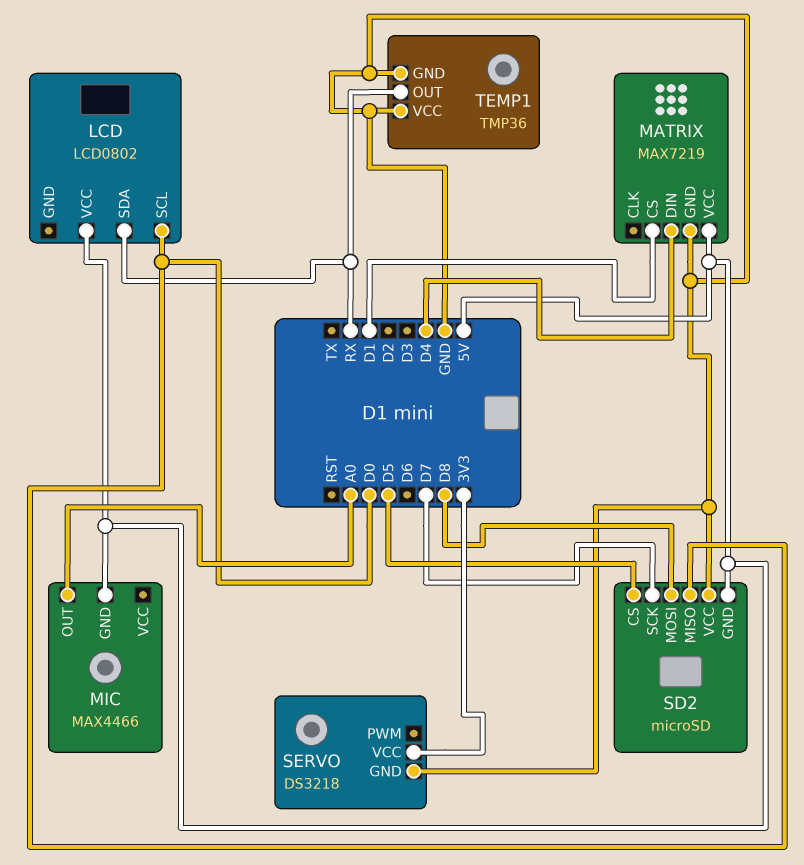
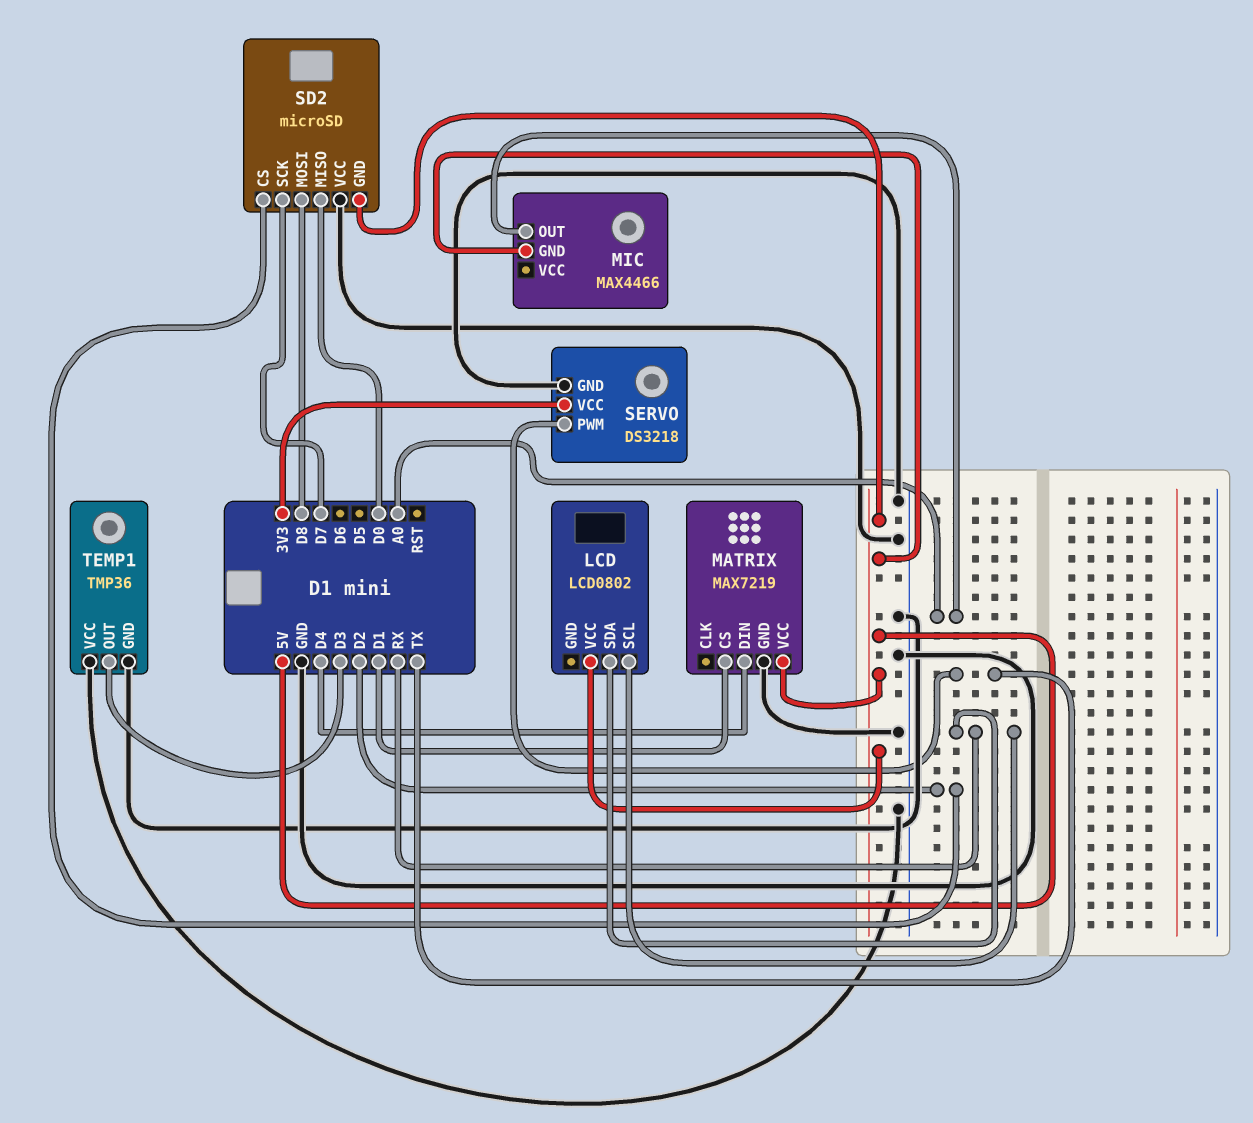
LCD pin SCL: D0 -> RX
SD2 pin CS: D5 -> D2
SERVO pin PWM: none -> TX
TEMP1 pin OUT: RX -> D3

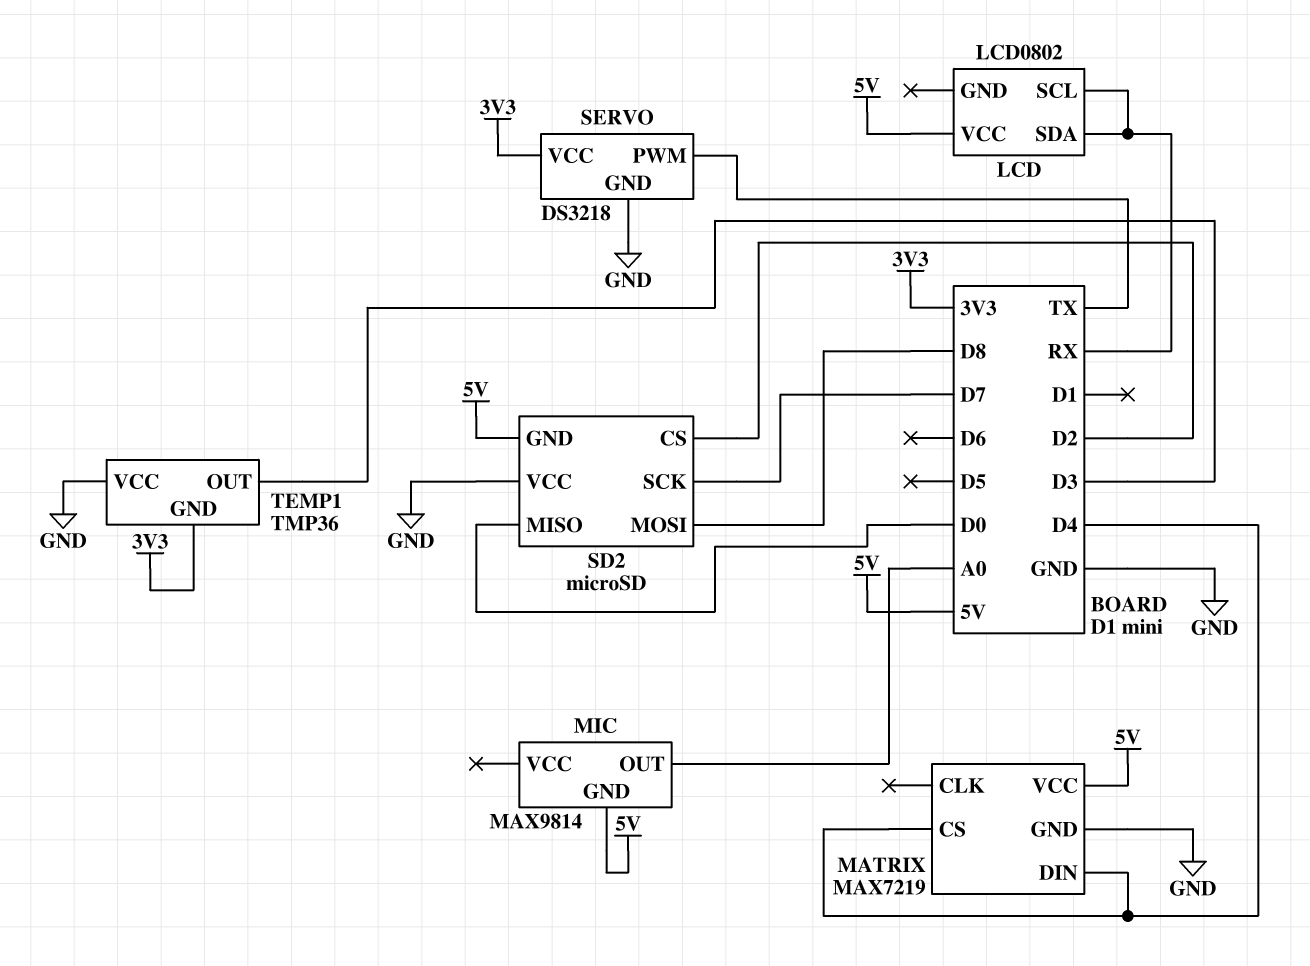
MATRIX pin CS: D1 -> D4
MIC: MAX4466 -> MAX9814
TEMP1 pin GND: GND -> 3V3

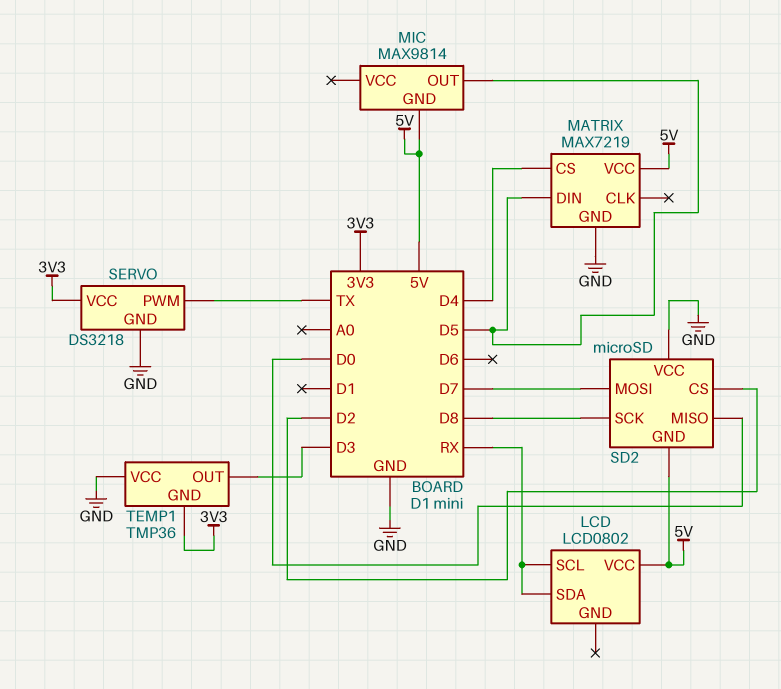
MATRIX pin DIN: D4 -> D5
MIC pin OUT: A0 -> D5
SD2 pin MOSI: D8 -> D7
SD2 pin SCK: D7 -> D8

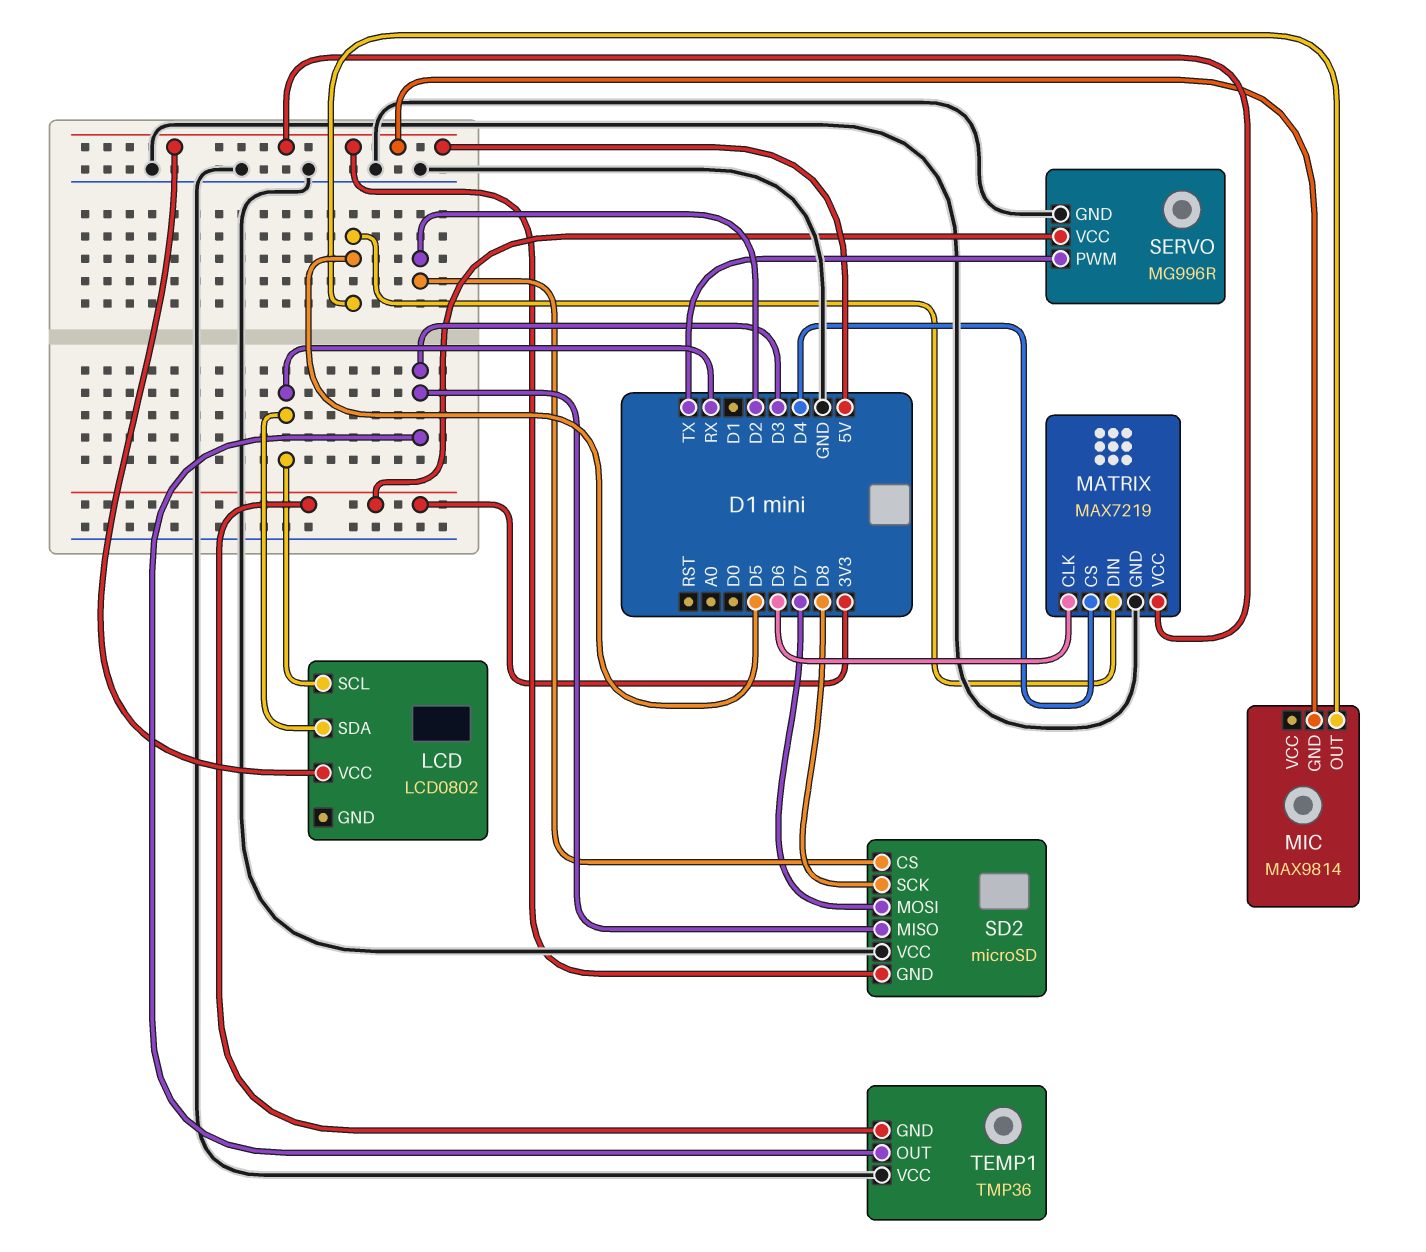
MATRIX pin CLK: none -> D6
SD2 pin MISO: D0 -> D3
SERVO: DS3218 -> MG996R

